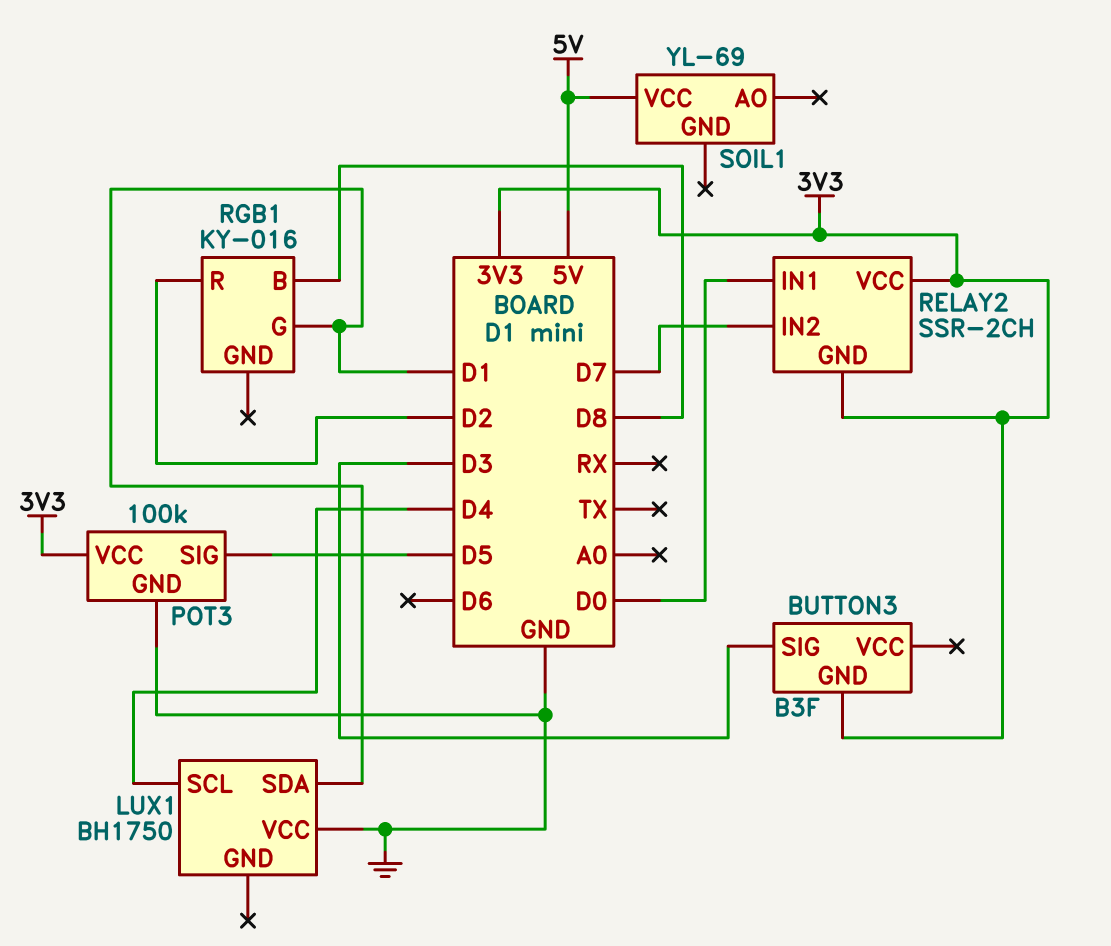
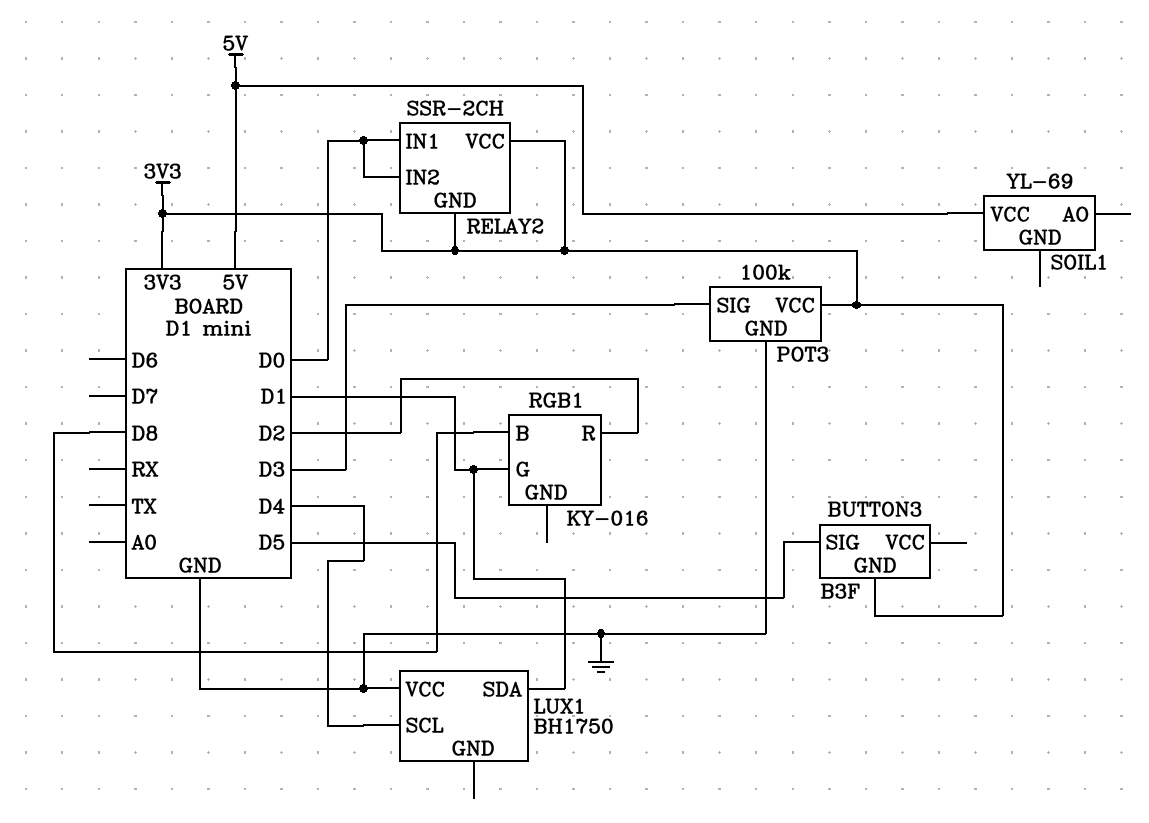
BUTTON3 pin SIG: D3 -> D5
POT3 pin SIG: D5 -> D3
RELAY2 pin IN2: D7 -> D0

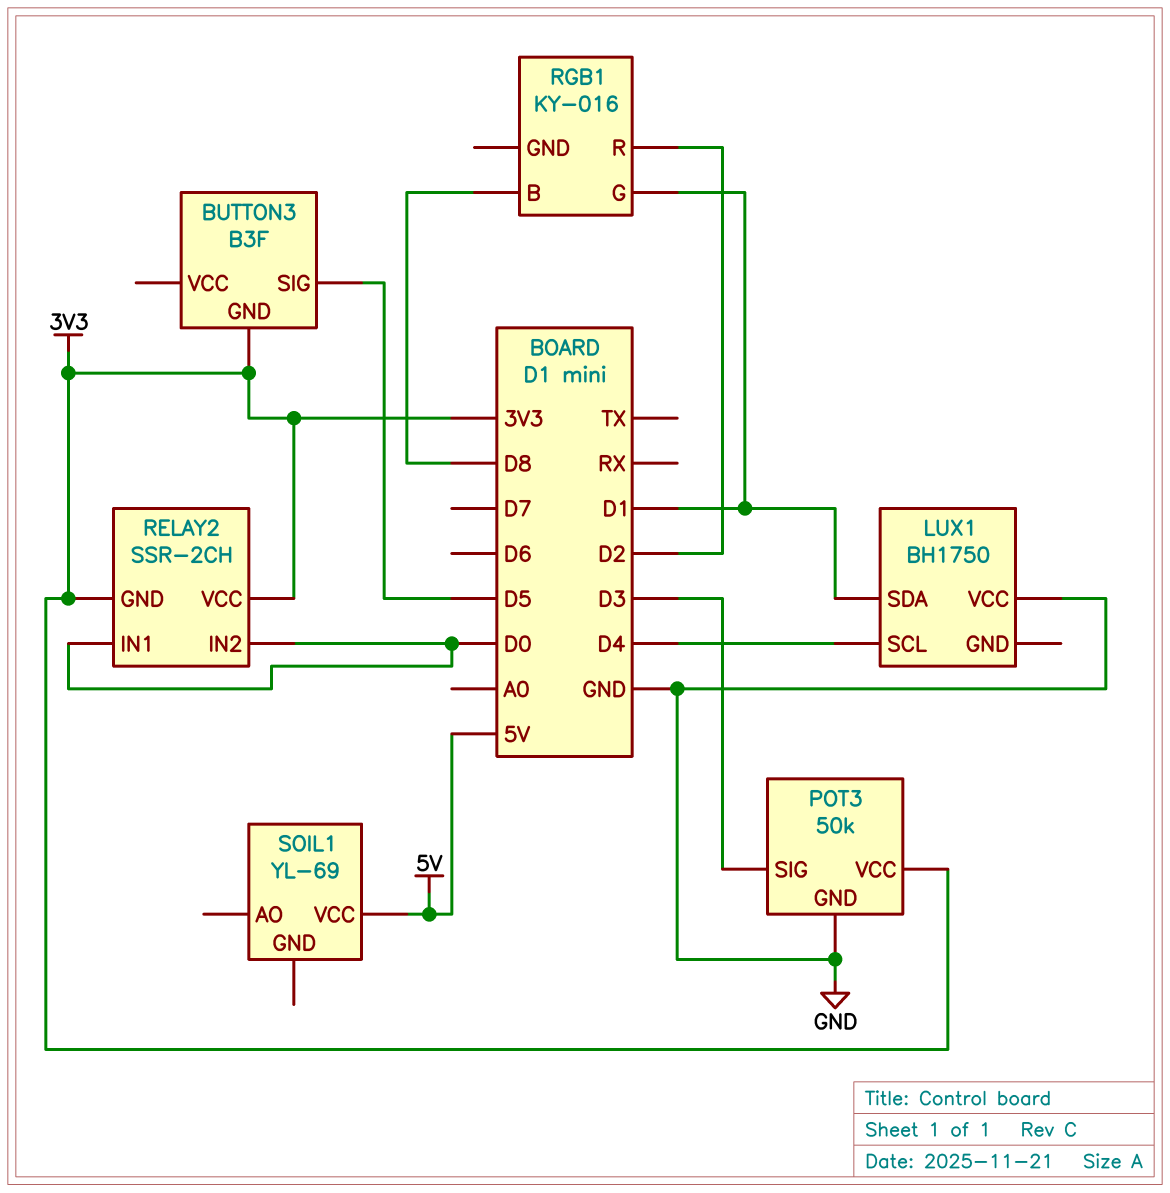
POT3: 100k -> 50k

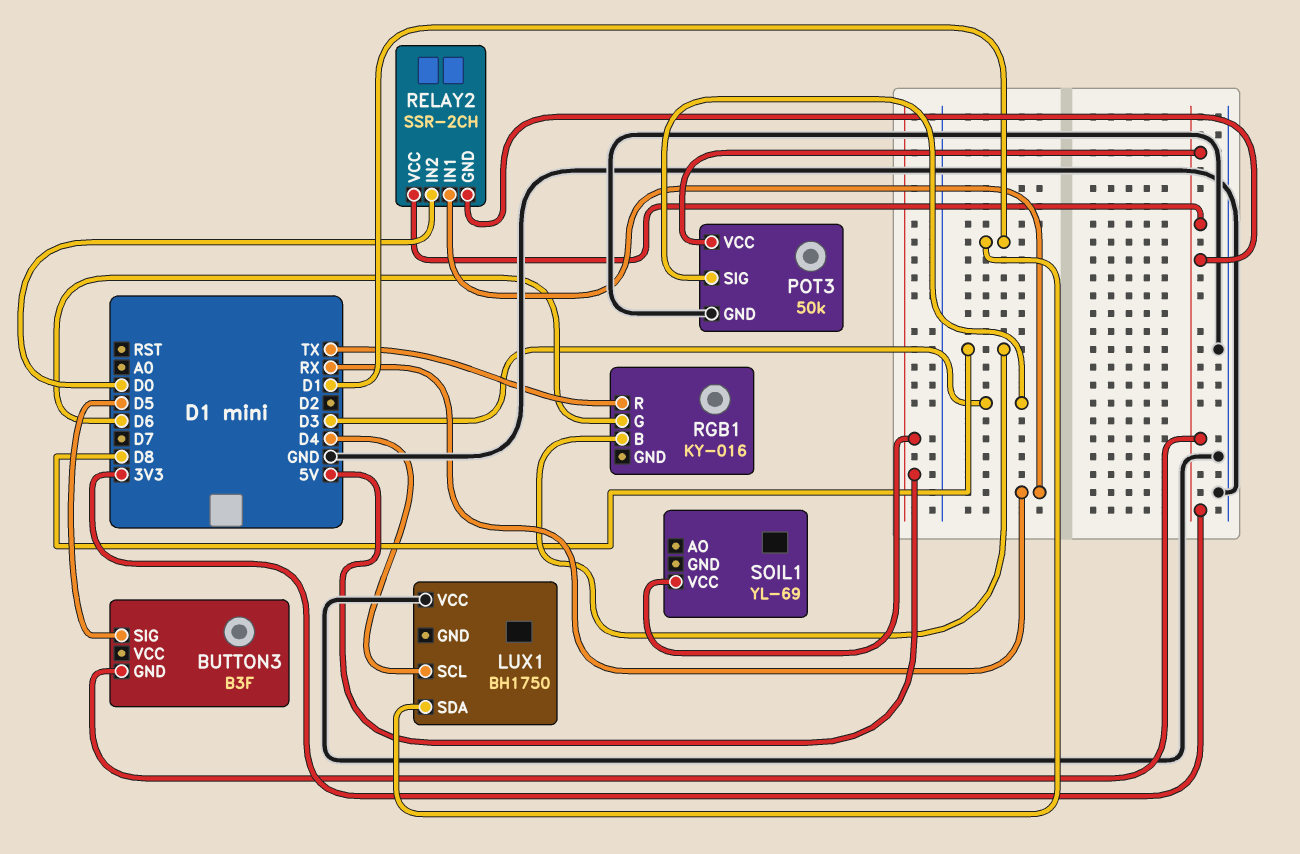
RELAY2 pin IN1: D0 -> RX
RGB1 pin G: D1 -> D6
RGB1 pin R: D2 -> TX

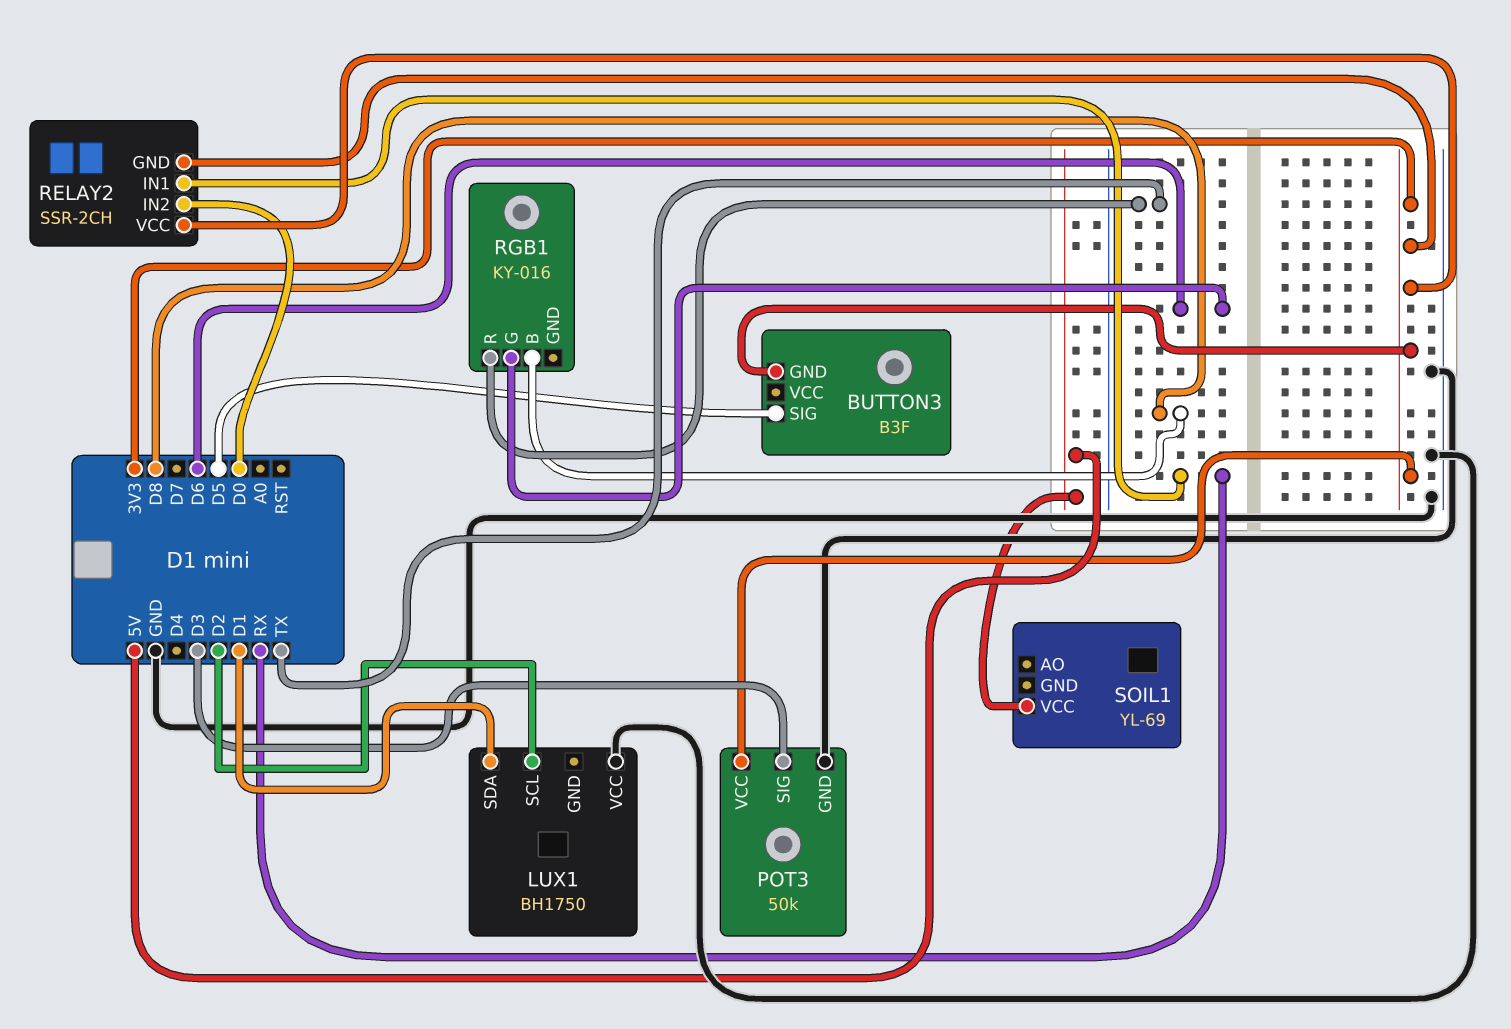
LUX1 pin SCL: D4 -> D2

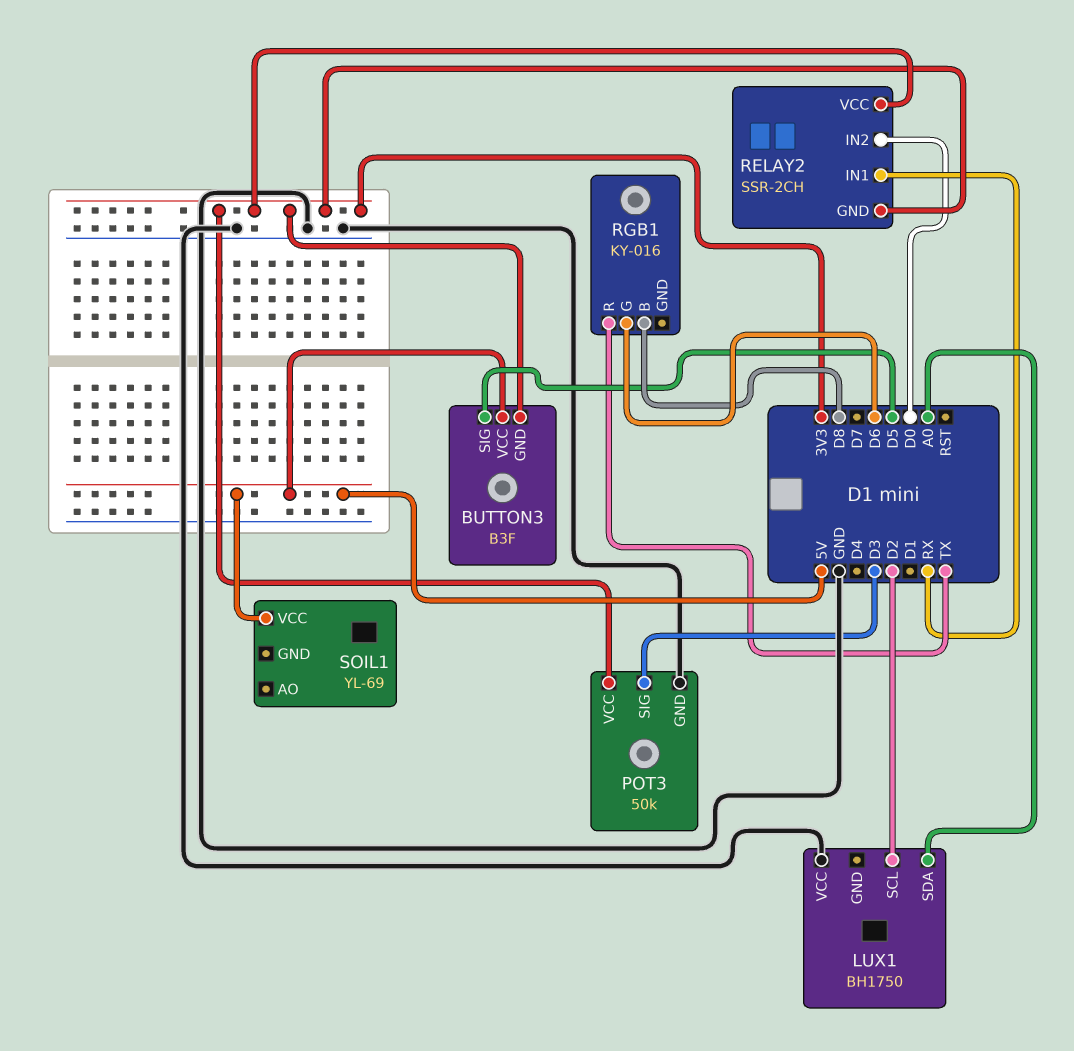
BUTTON3 pin VCC: none -> 5V
LUX1 pin SDA: D1 -> A0

